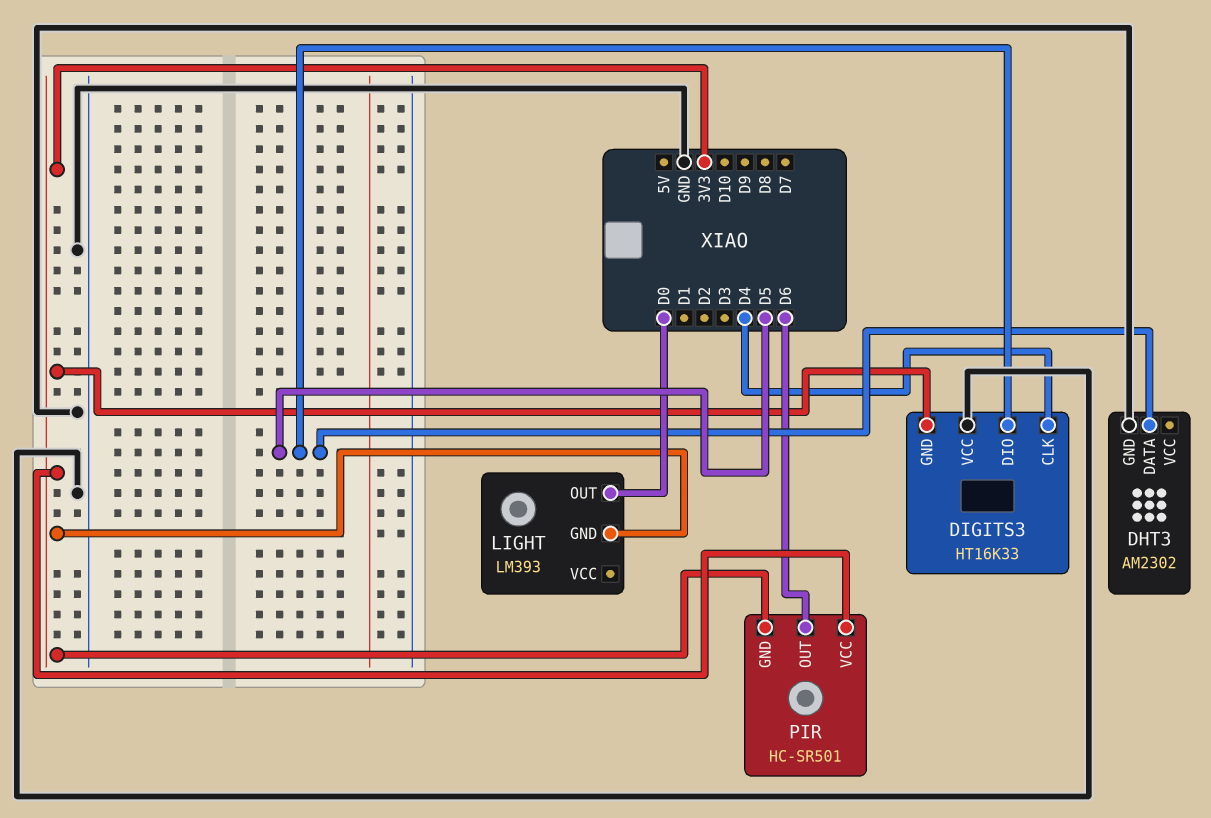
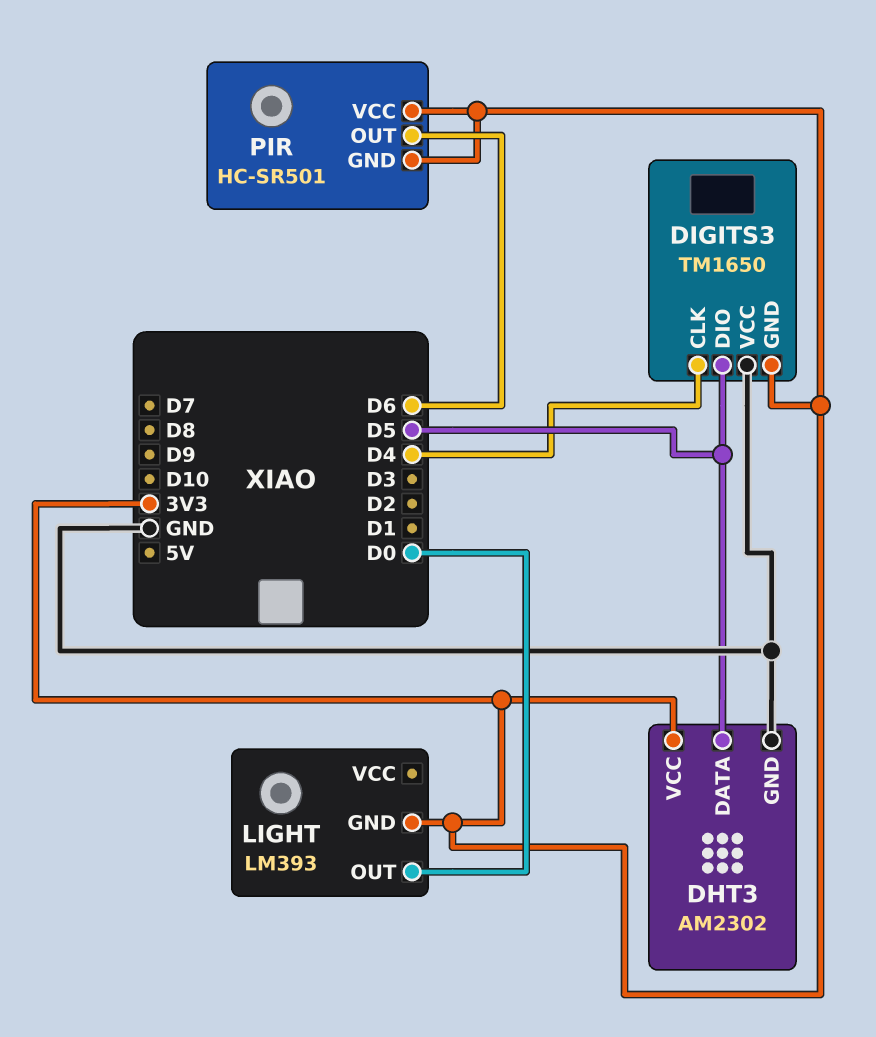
DHT3 pin VCC: none -> 3V3
DIGITS3: HT16K33 -> TM1650

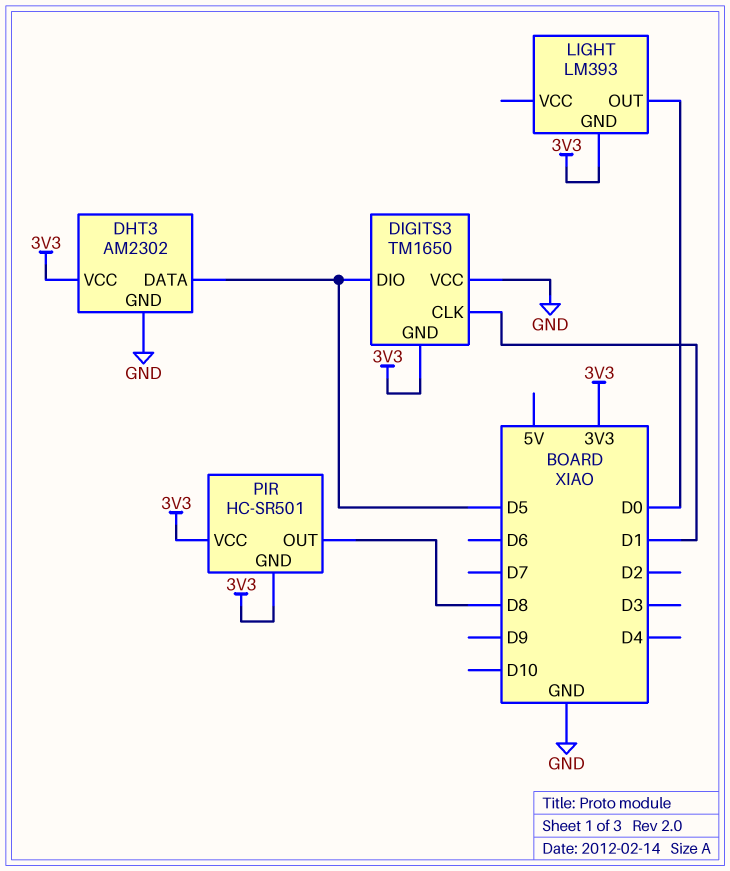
DIGITS3 pin CLK: D4 -> D1
PIR pin OUT: D6 -> D8

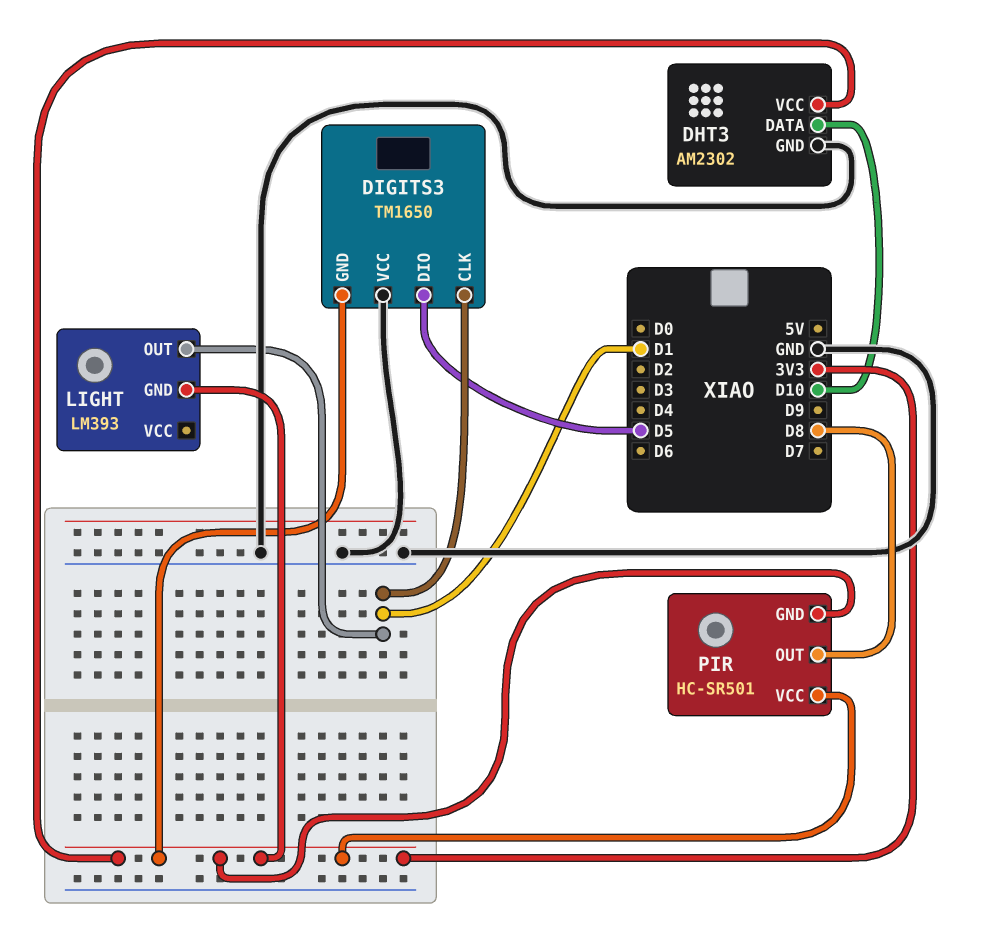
DHT3 pin DATA: D5 -> D10
LIGHT pin OUT: D0 -> D1

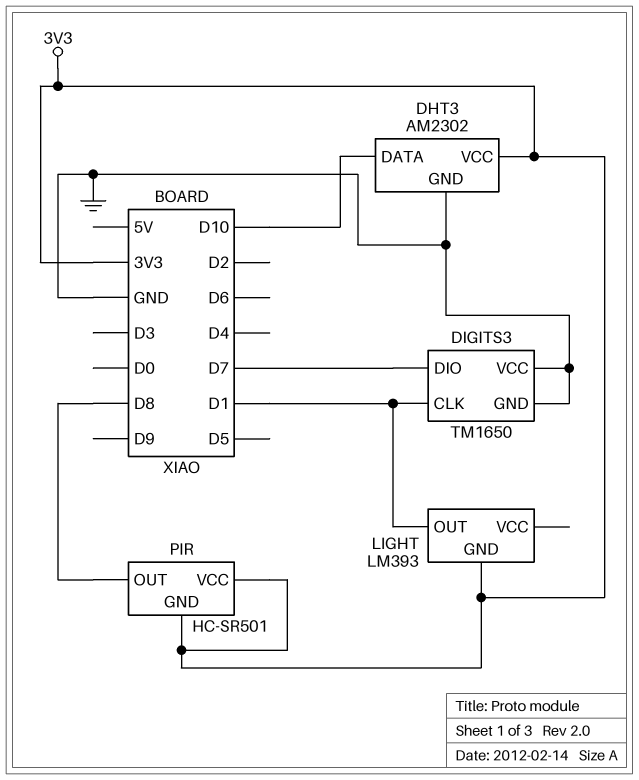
DIGITS3 pin DIO: D5 -> D7
DIGITS3 pin GND: 3V3 -> GND

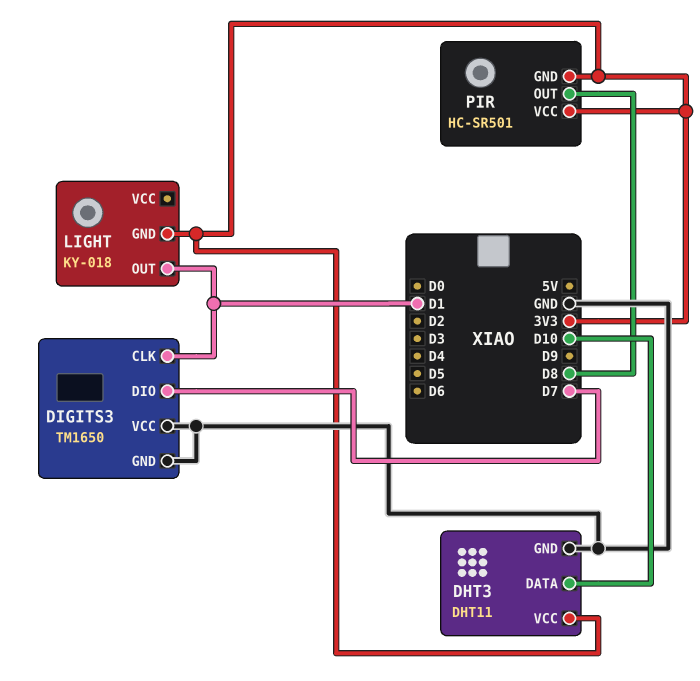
DHT3: AM2302 -> DHT11
LIGHT: LM393 -> KY-018

